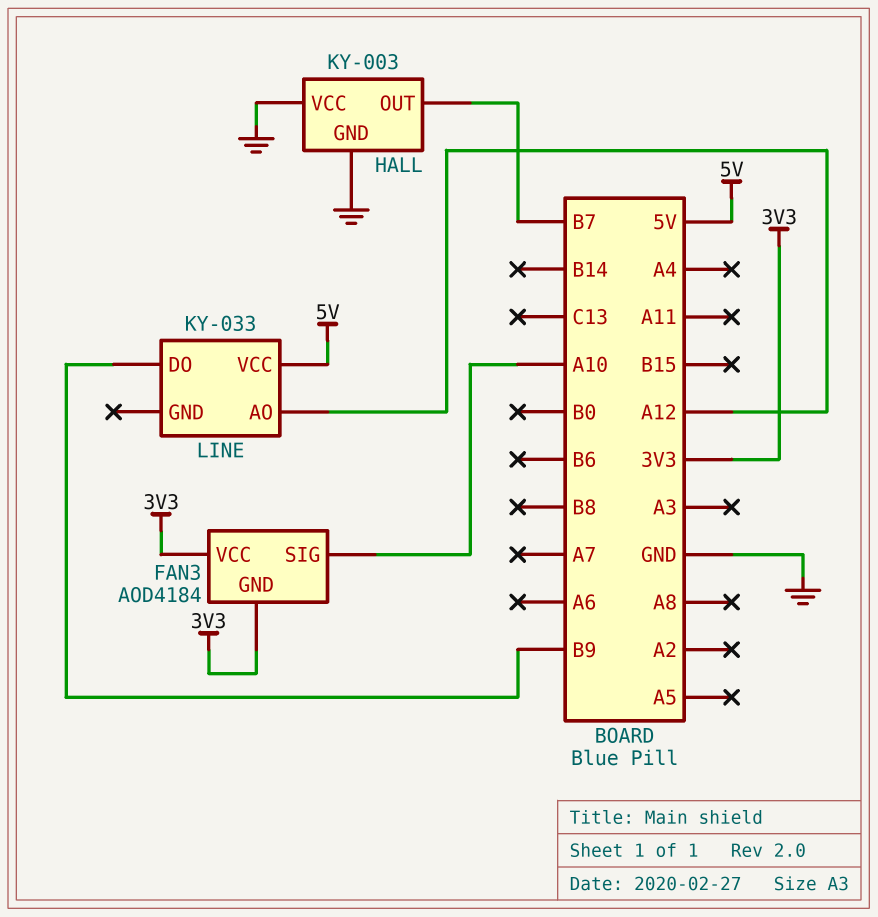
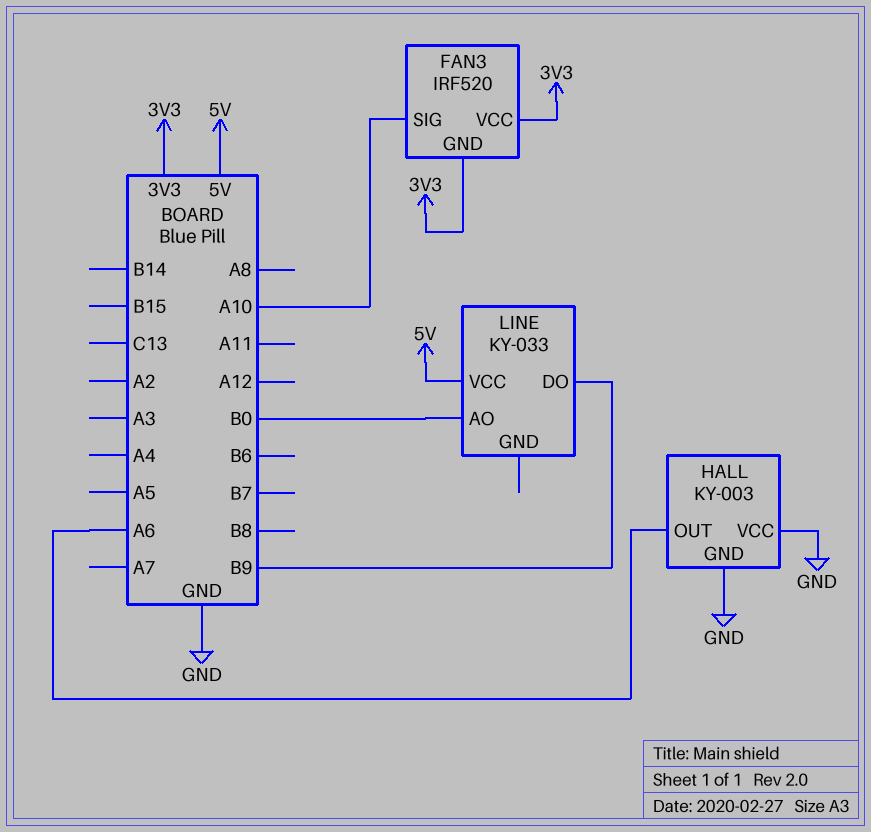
FAN3: AOD4184 -> IRF520
HALL pin OUT: B7 -> A6
LINE pin AO: A12 -> B0

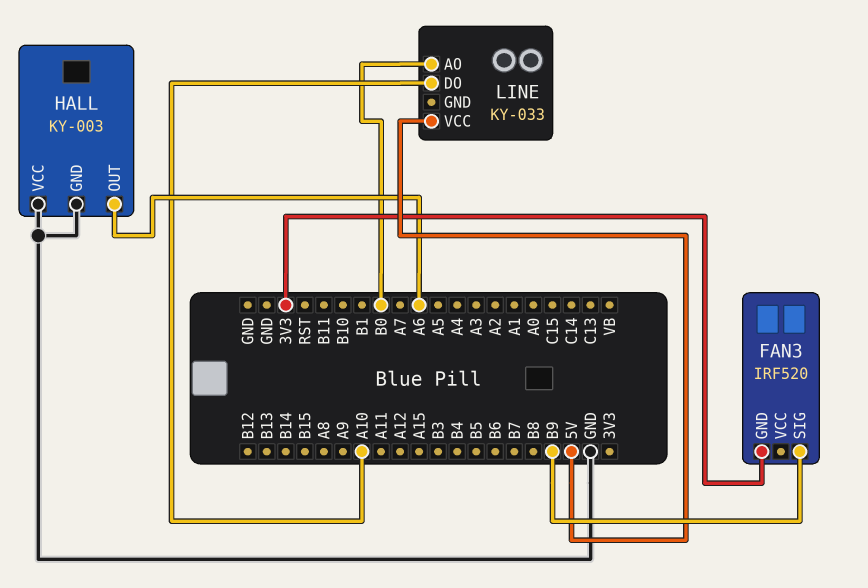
FAN3 pin SIG: A10 -> B9
FAN3 pin VCC: 3V3 -> none
LINE pin DO: B9 -> A10

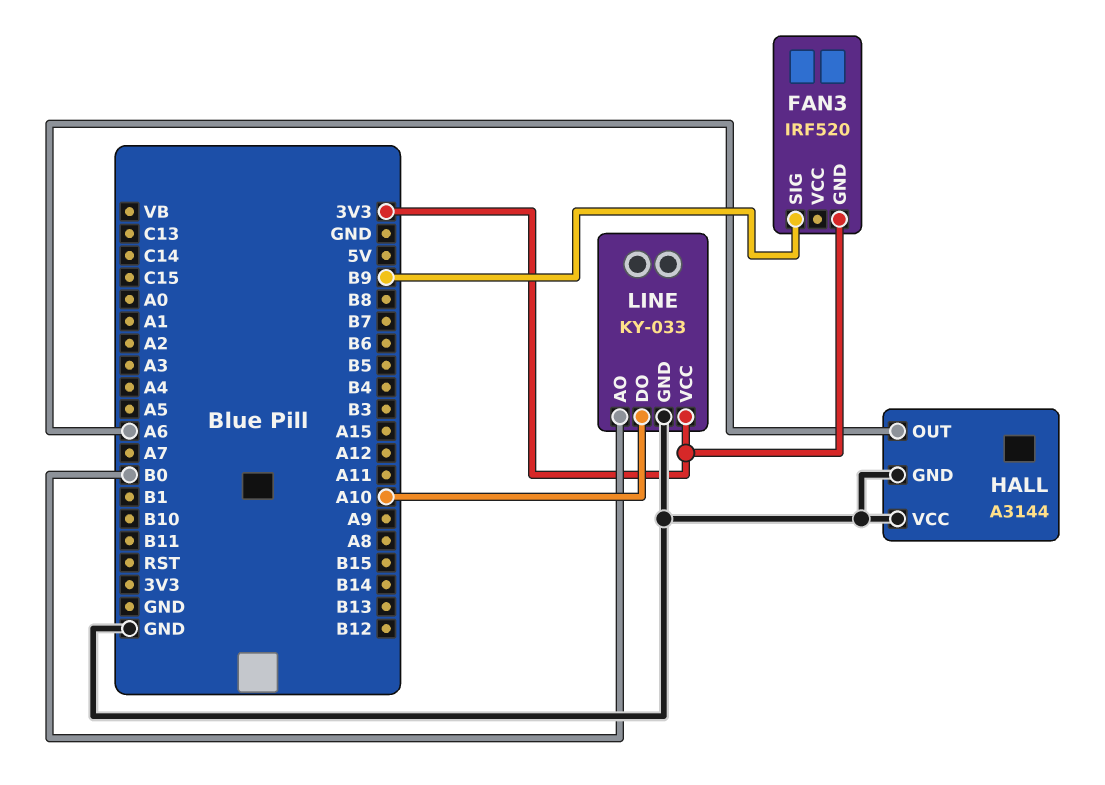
HALL: KY-003 -> A3144
LINE pin GND: none -> GND
LINE pin VCC: 5V -> 3V3

